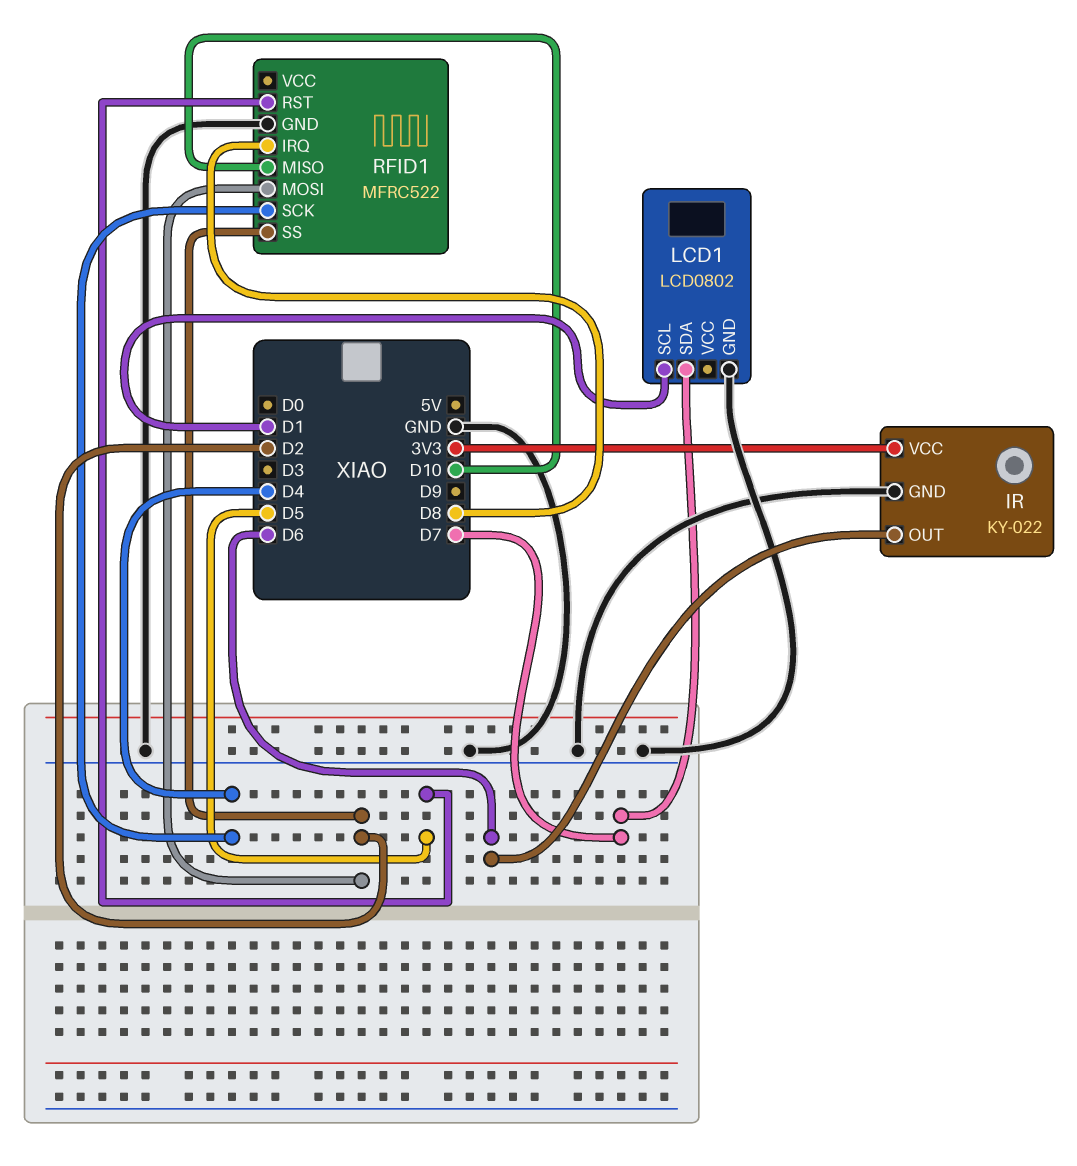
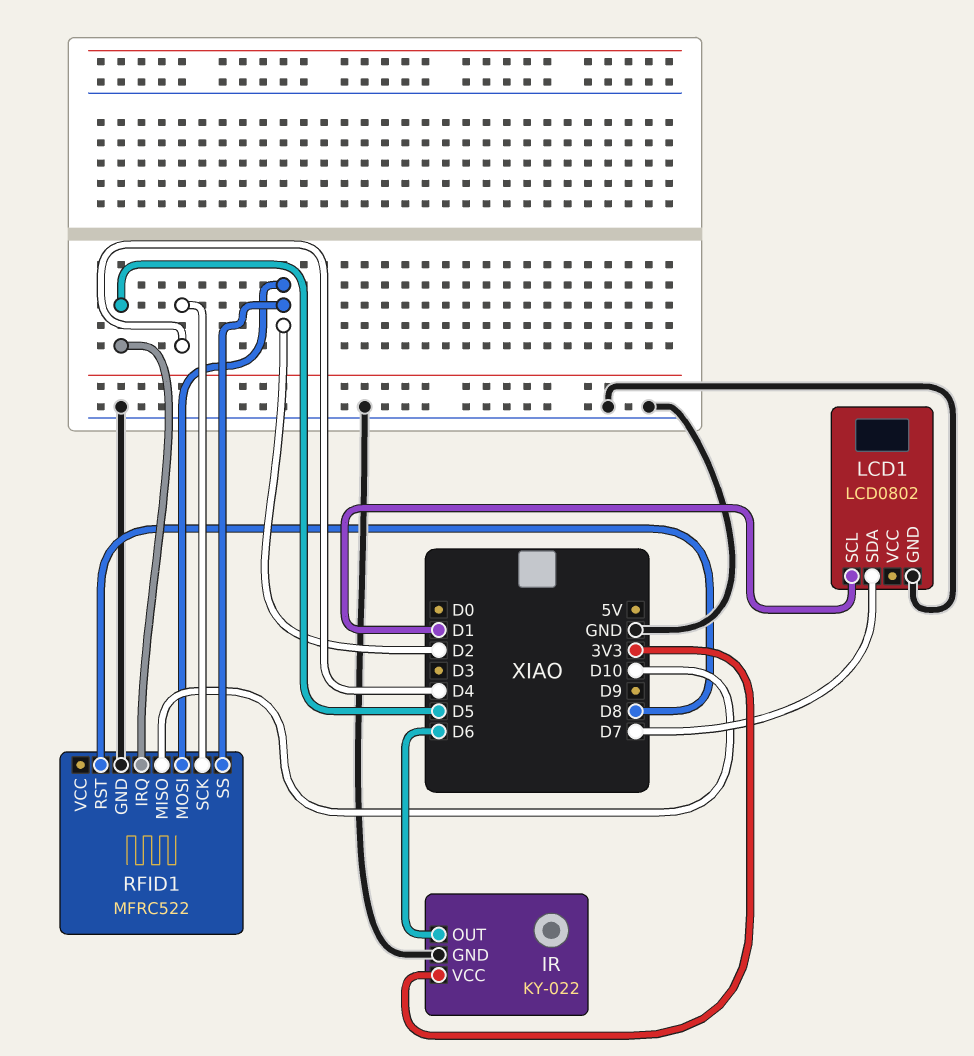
RFID1 pin IRQ: D8 -> D5
RFID1 pin RST: D5 -> D8

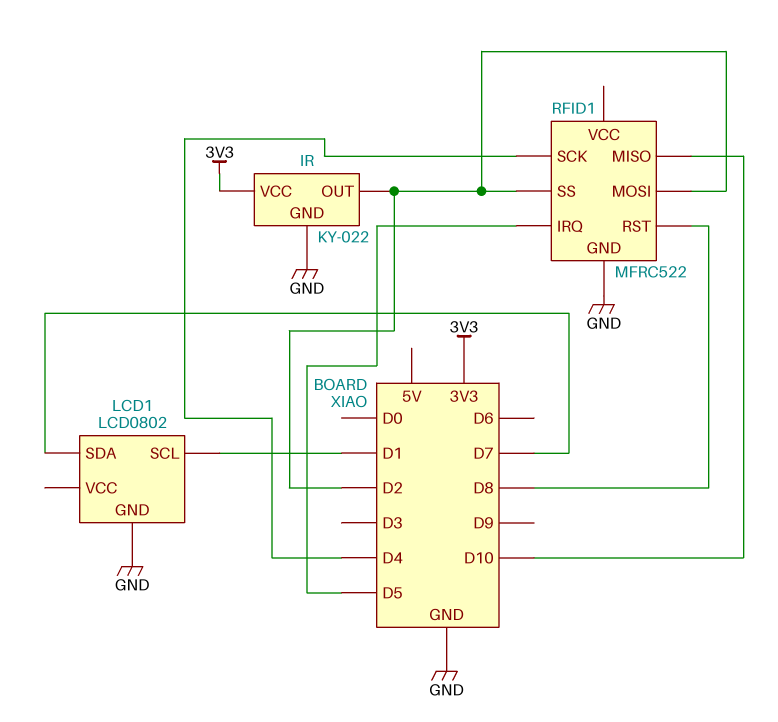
IR pin OUT: D6 -> D2

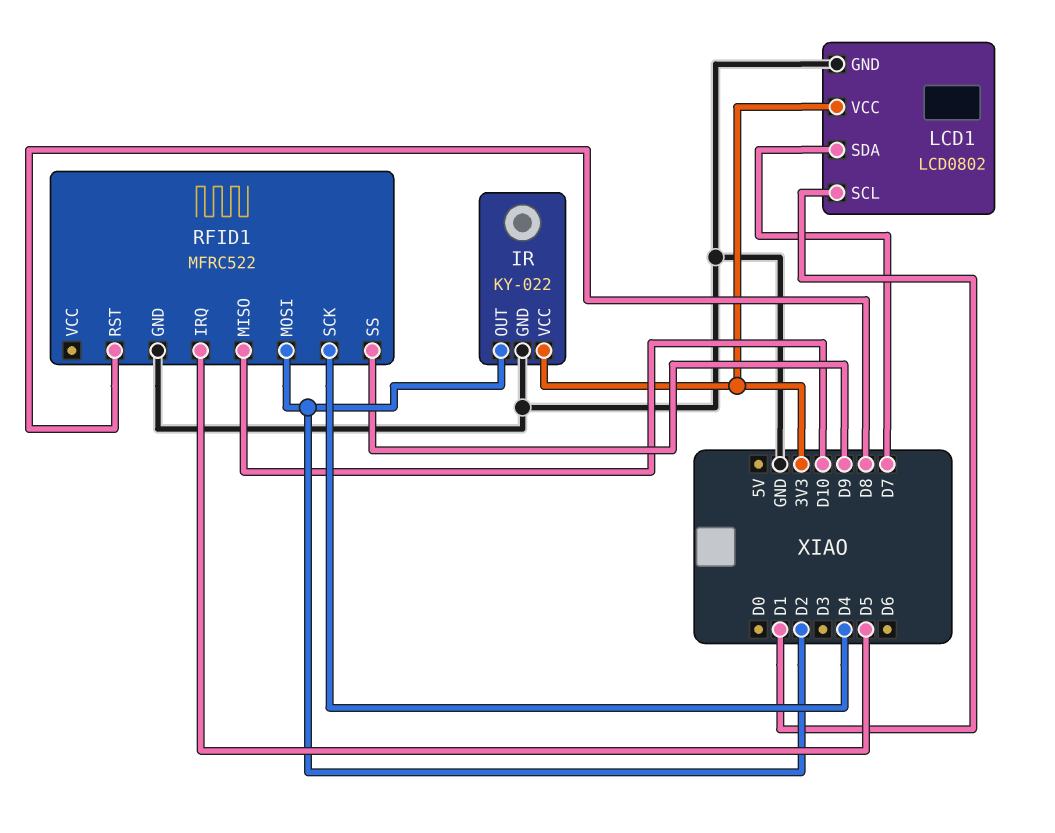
LCD1 pin VCC: none -> 3V3
RFID1 pin SS: D2 -> D9

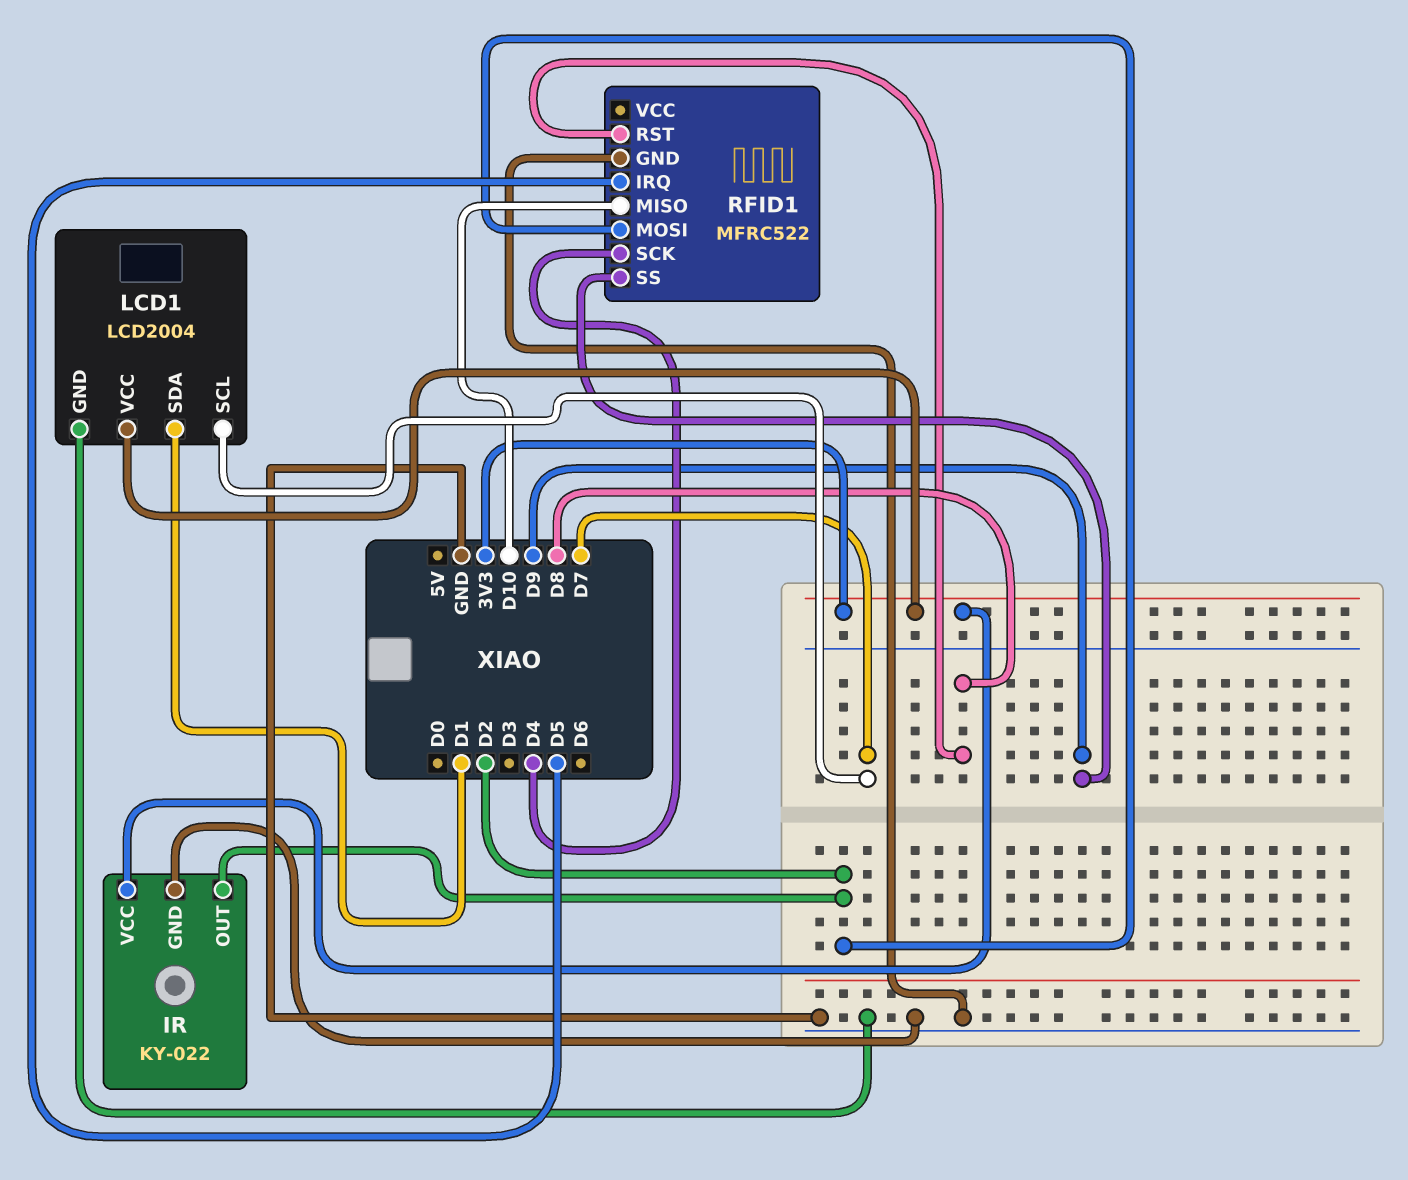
LCD1: LCD0802 -> LCD2004
LCD1 pin SCL: D1 -> D7
LCD1 pin SDA: D7 -> D1

